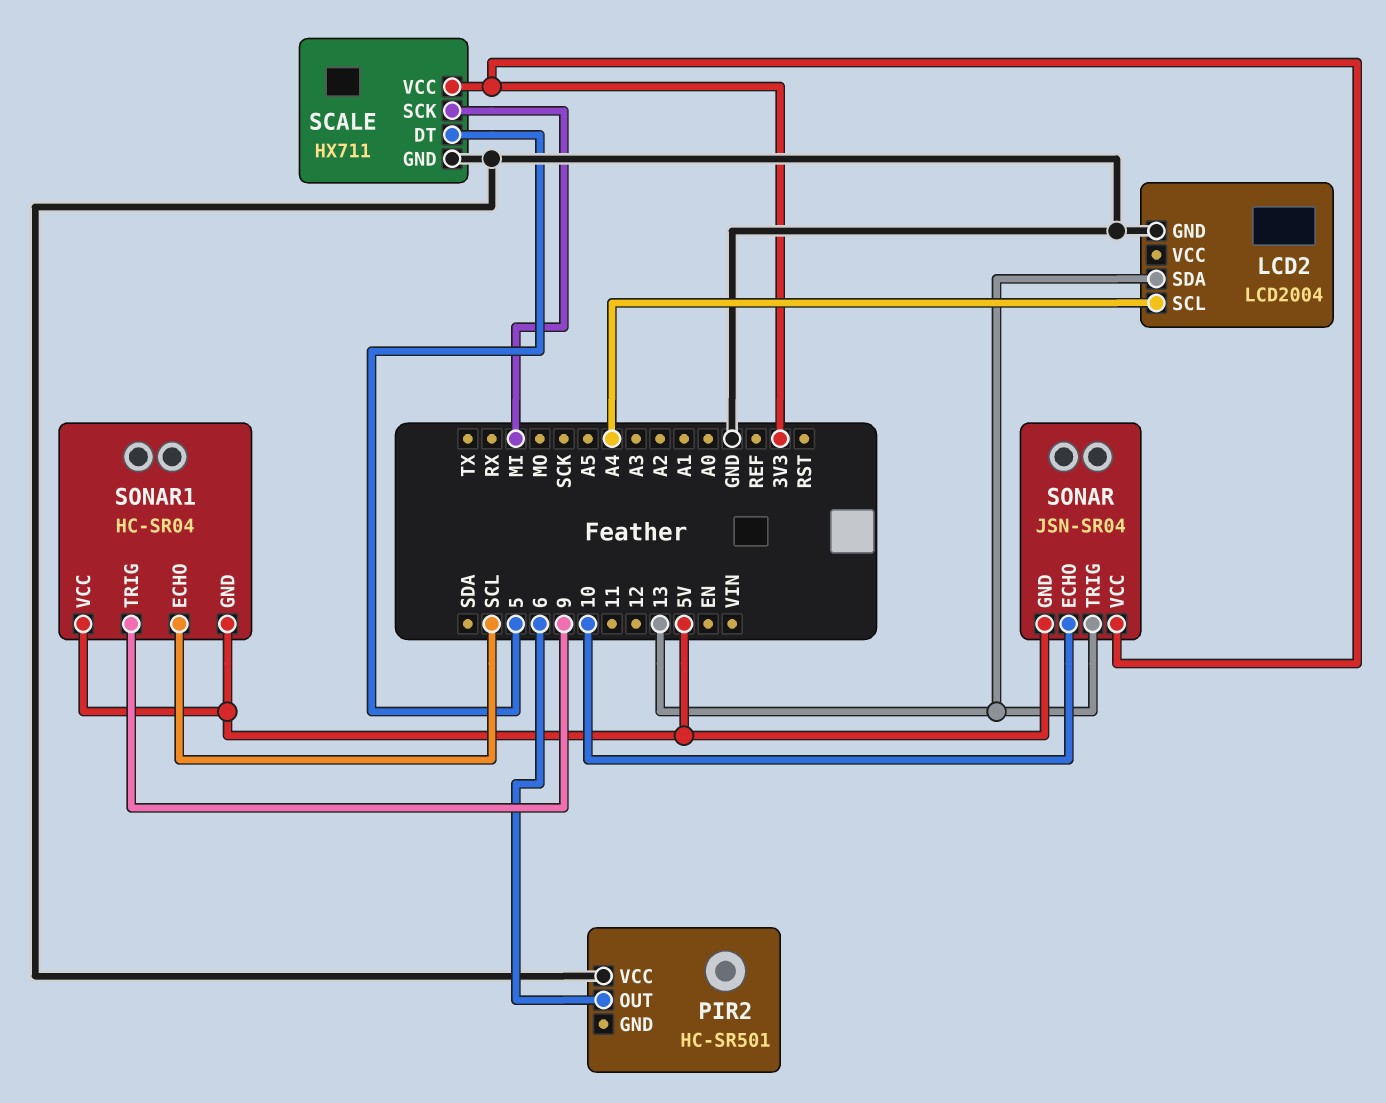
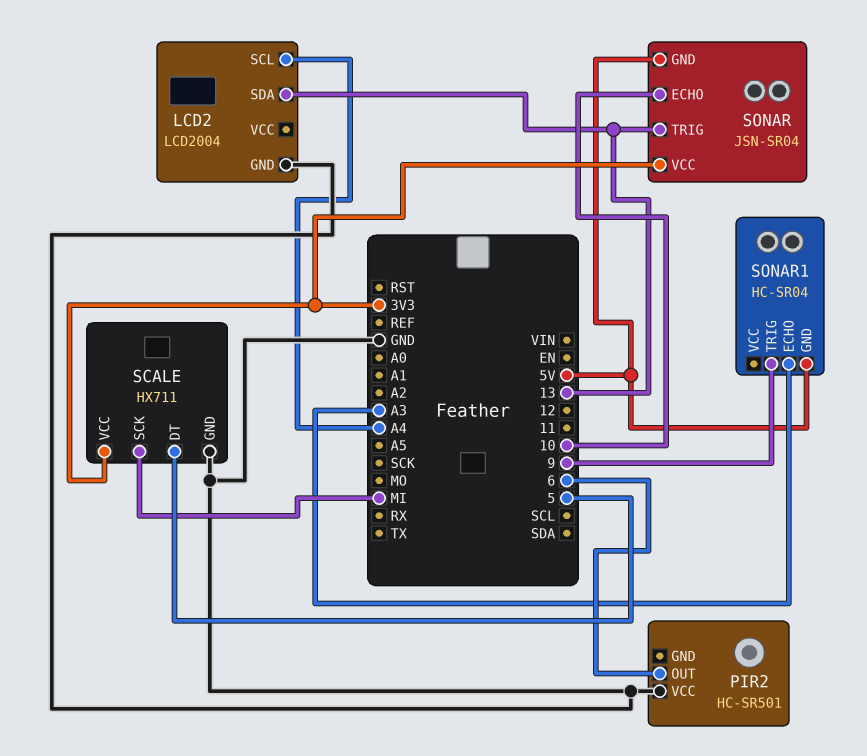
SONAR1 pin ECHO: SCL -> A3
SONAR1 pin VCC: 5V -> none

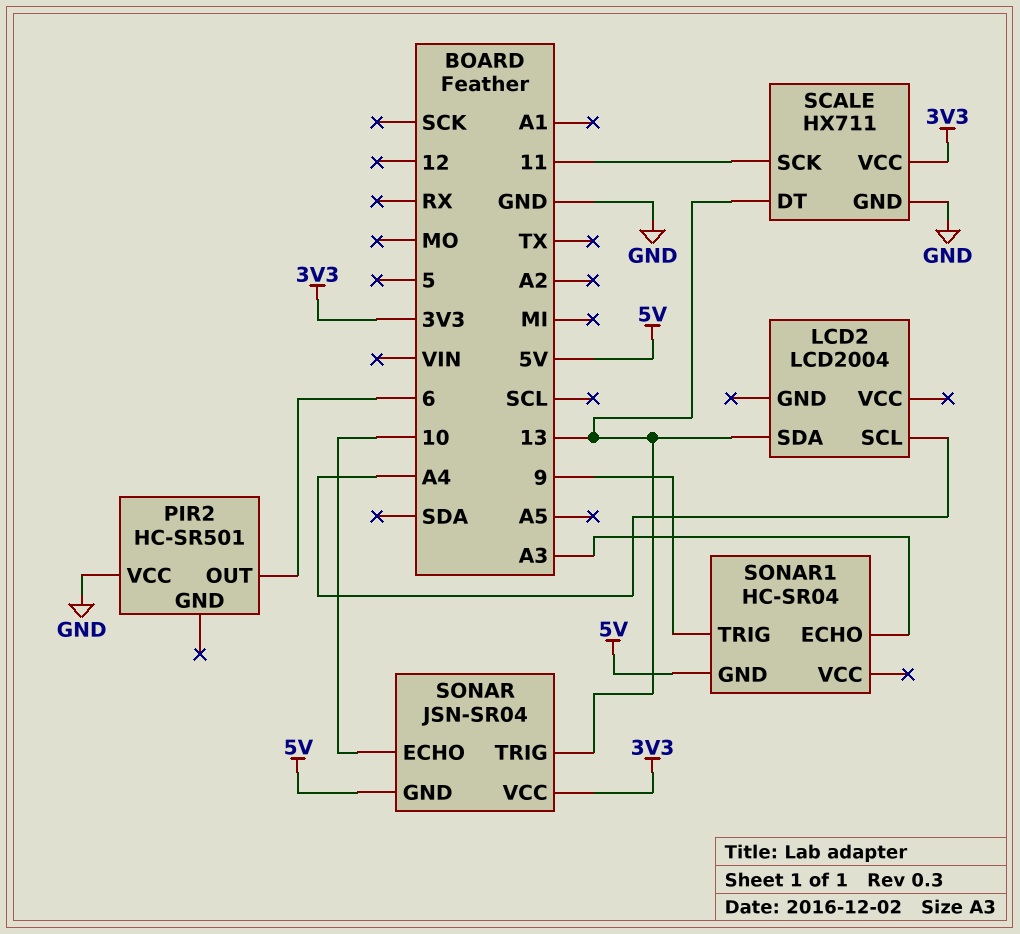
LCD2 pin GND: GND -> none
SCALE pin DT: 5 -> 13
SCALE pin SCK: MI -> 11

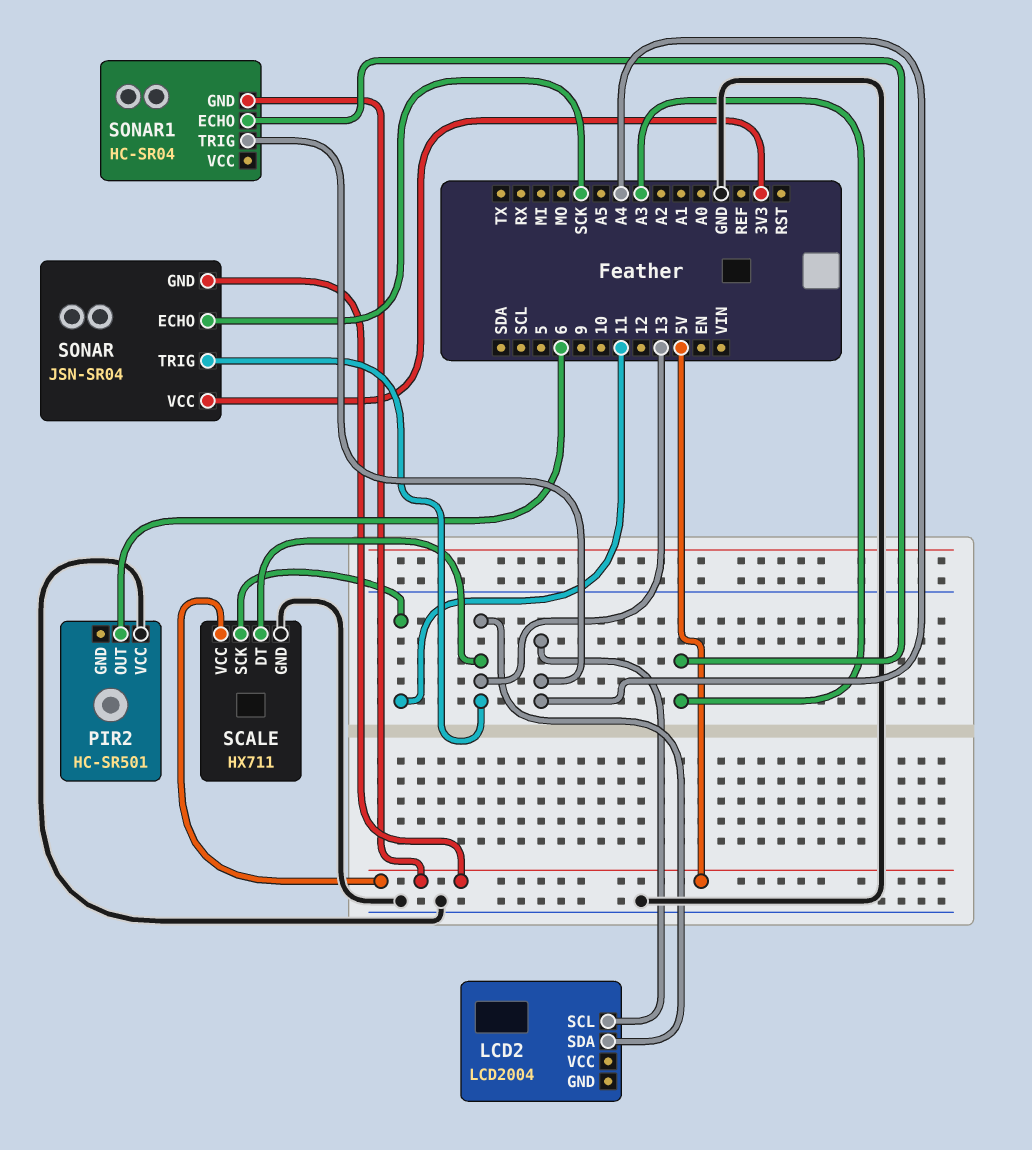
SCALE pin VCC: 3V3 -> 5V
SONAR pin ECHO: 10 -> SCK
SONAR1 pin TRIG: 9 -> A4

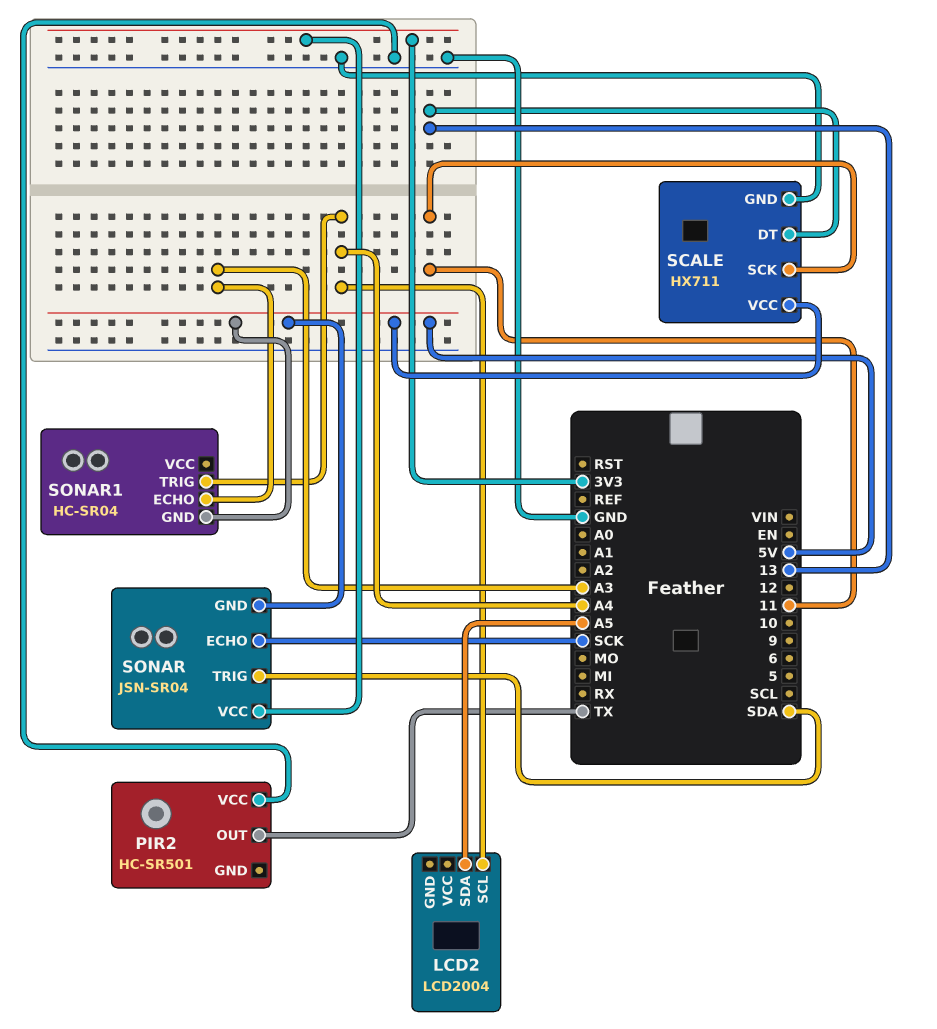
LCD2 pin SDA: 13 -> A5
PIR2 pin OUT: 6 -> TX
SONAR pin TRIG: 13 -> SDA

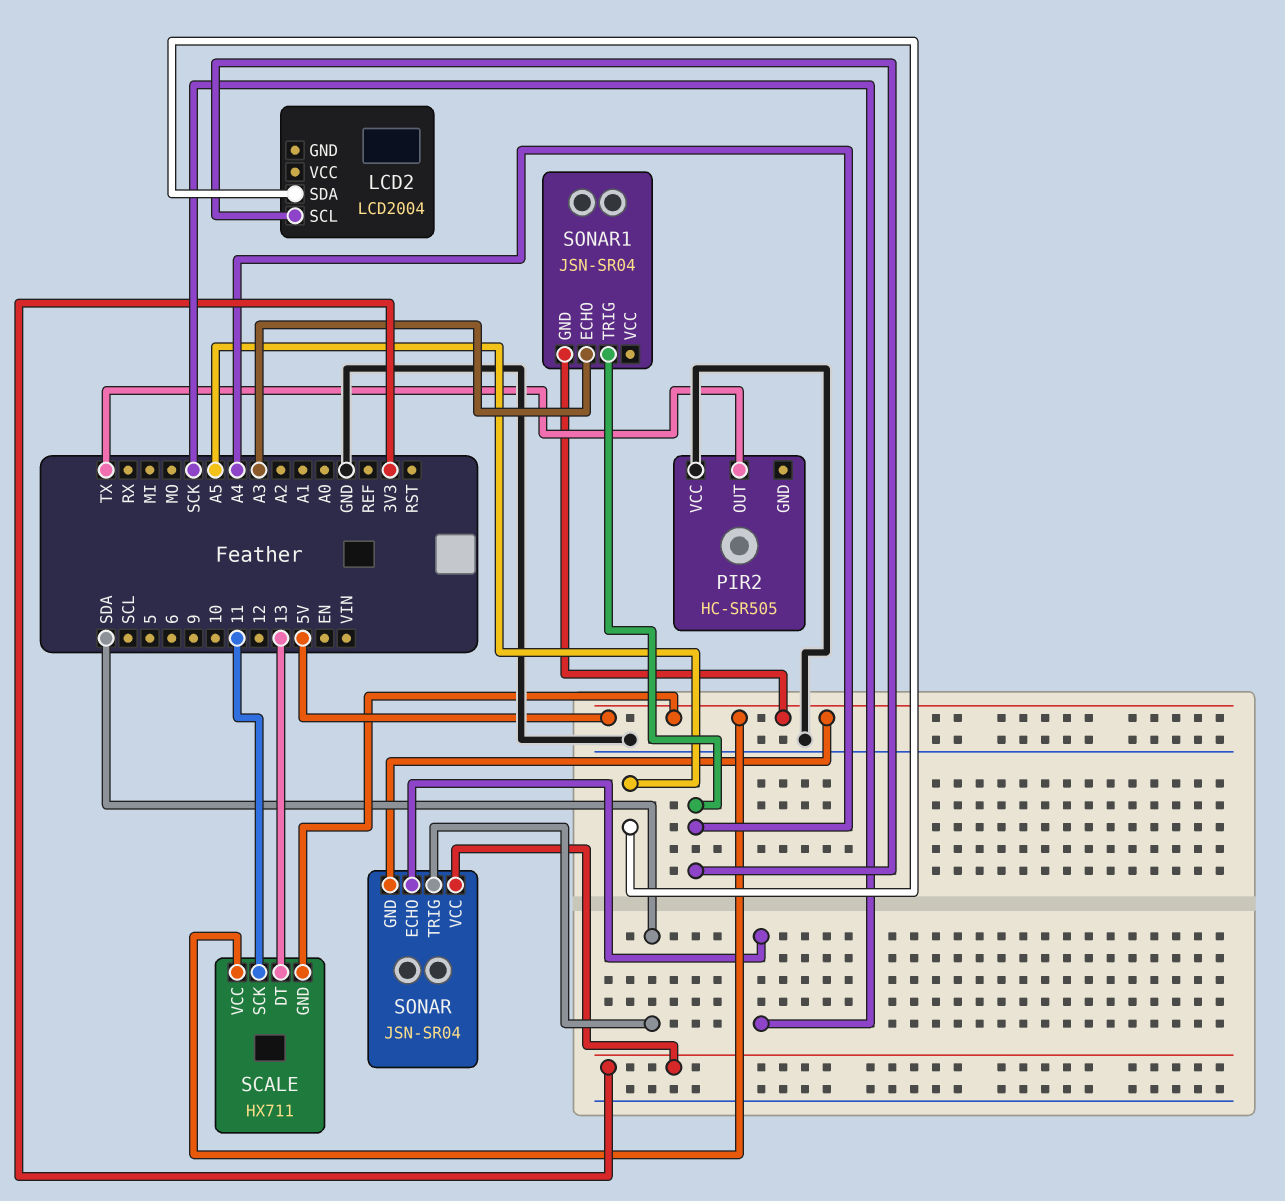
PIR2: HC-SR501 -> HC-SR505
SCALE pin GND: GND -> 5V
SONAR1: HC-SR04 -> JSN-SR04

